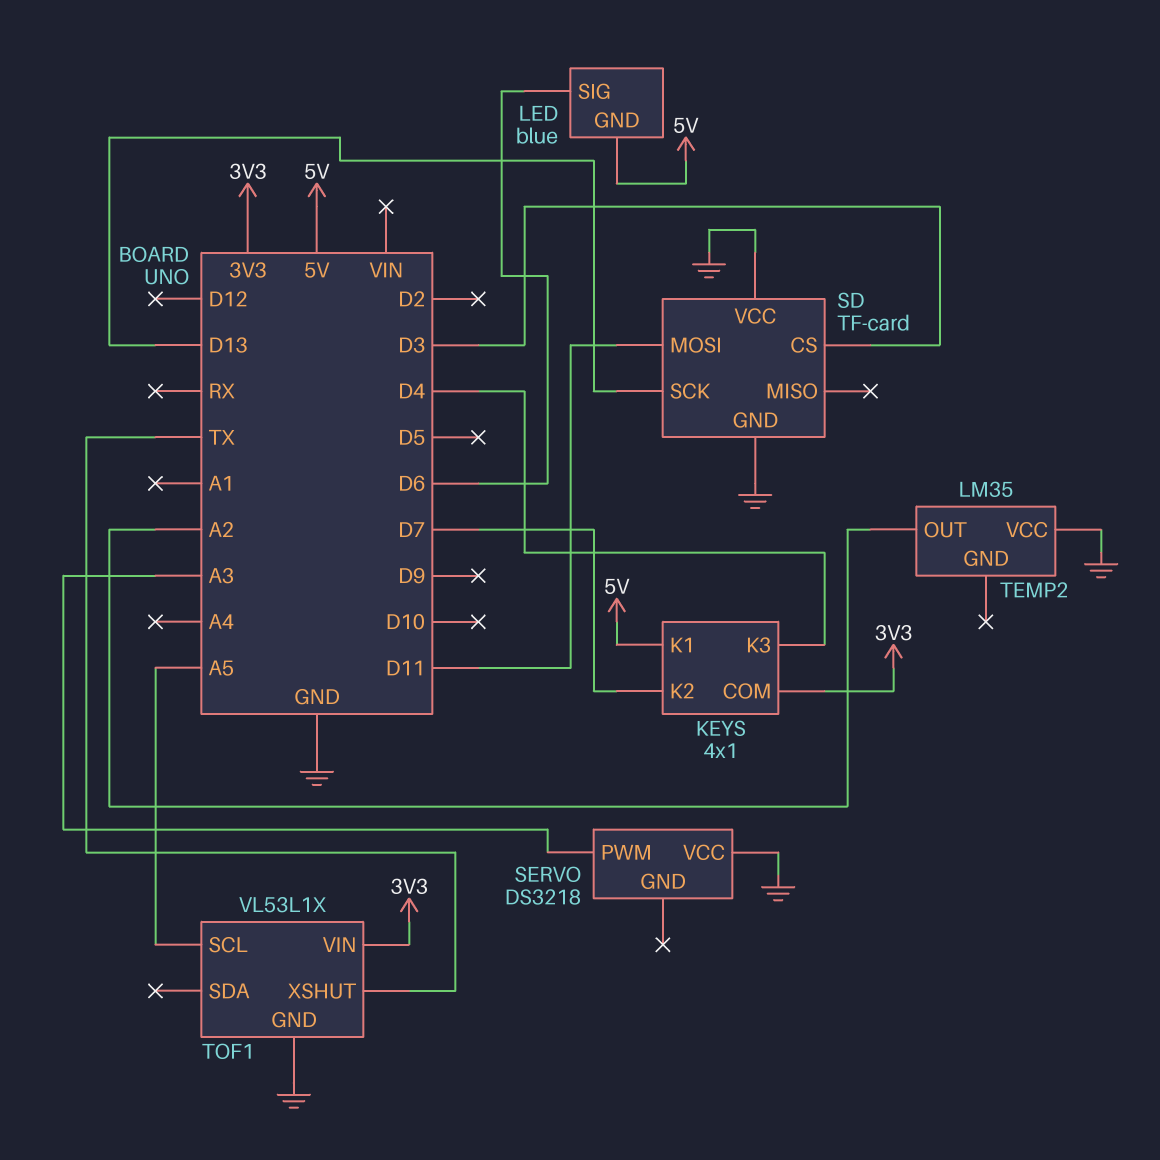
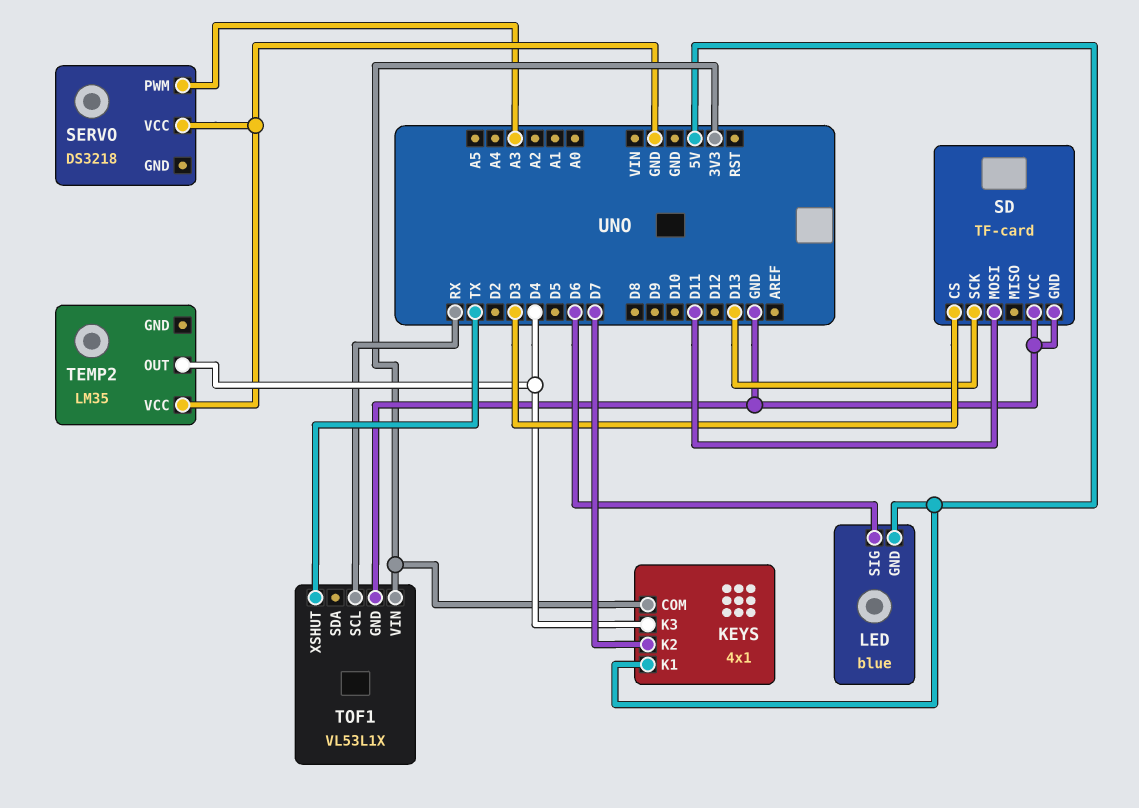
TEMP2 pin OUT: A2 -> D4
TOF1 pin SCL: A5 -> RX

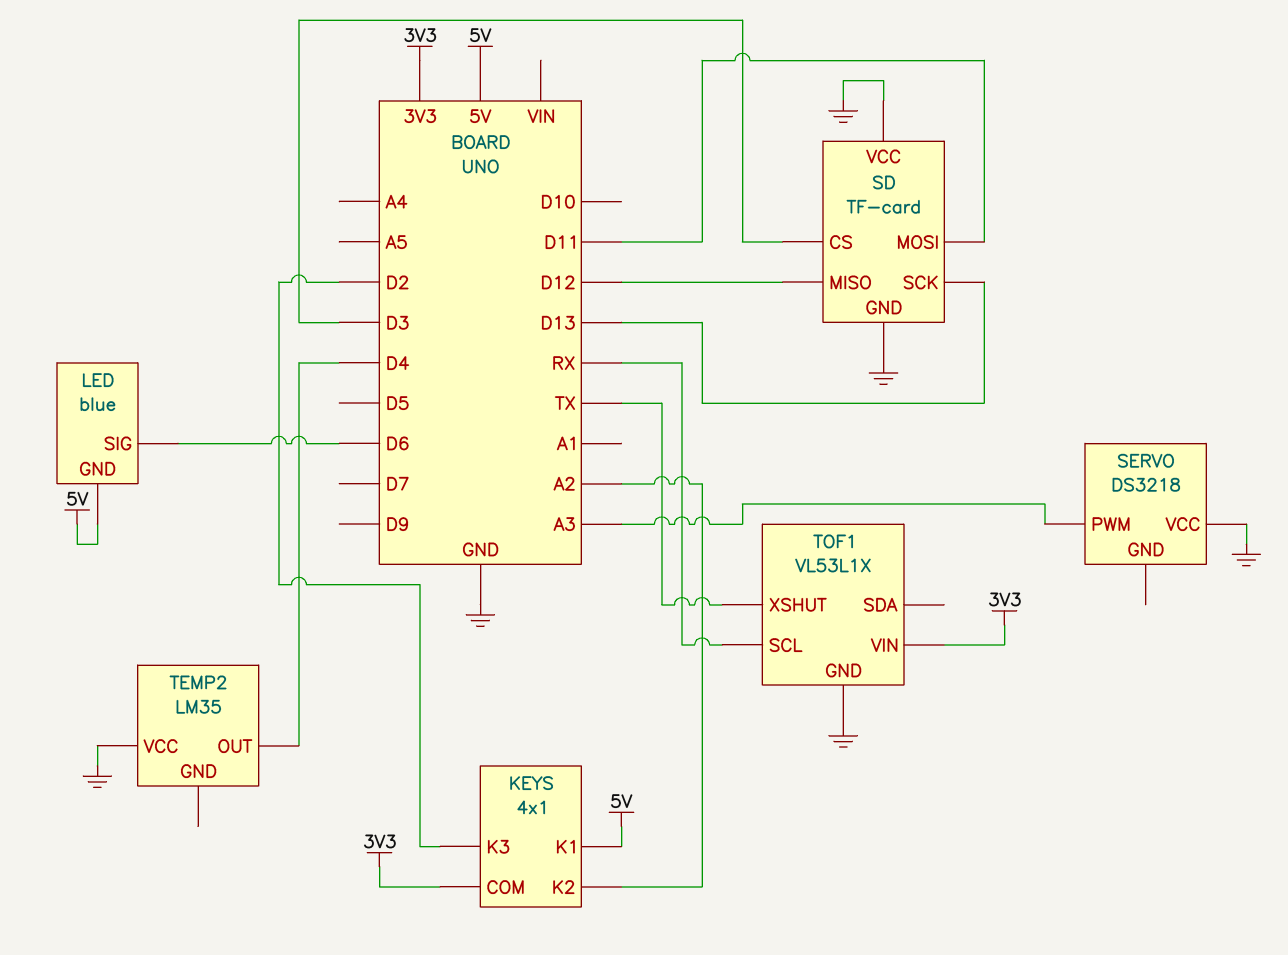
KEYS pin K2: D7 -> A2
KEYS pin K3: D4 -> D2
SD pin MISO: none -> D12

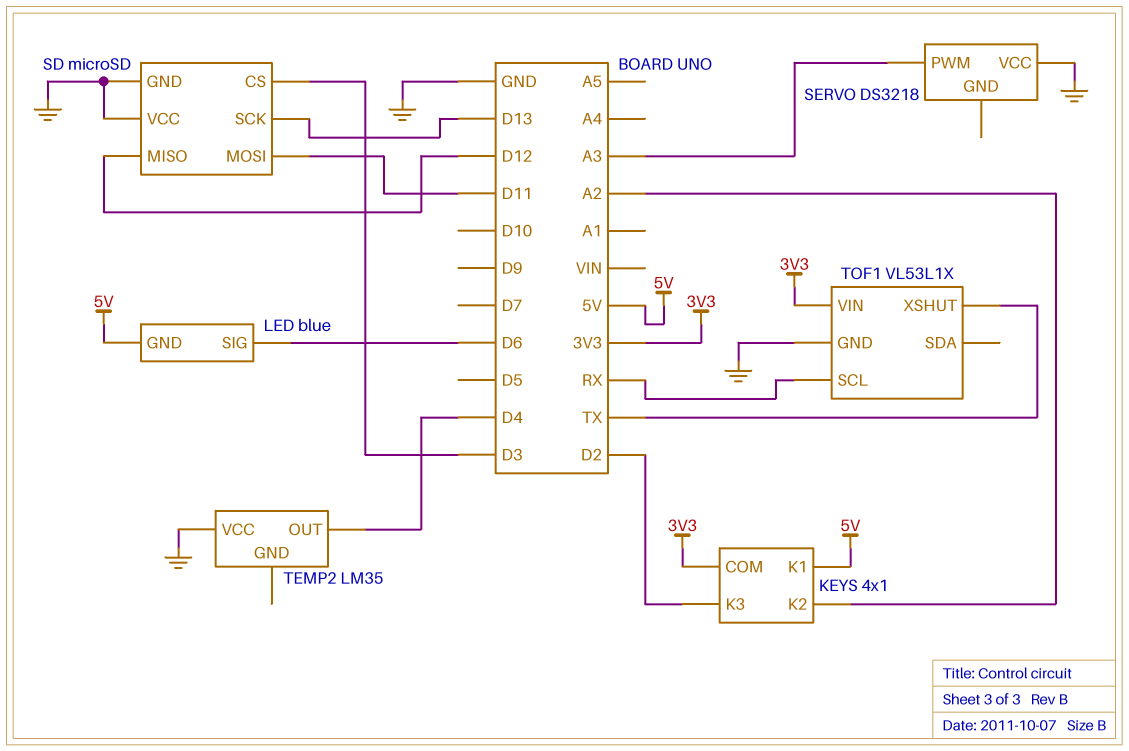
SD: TF-card -> microSD

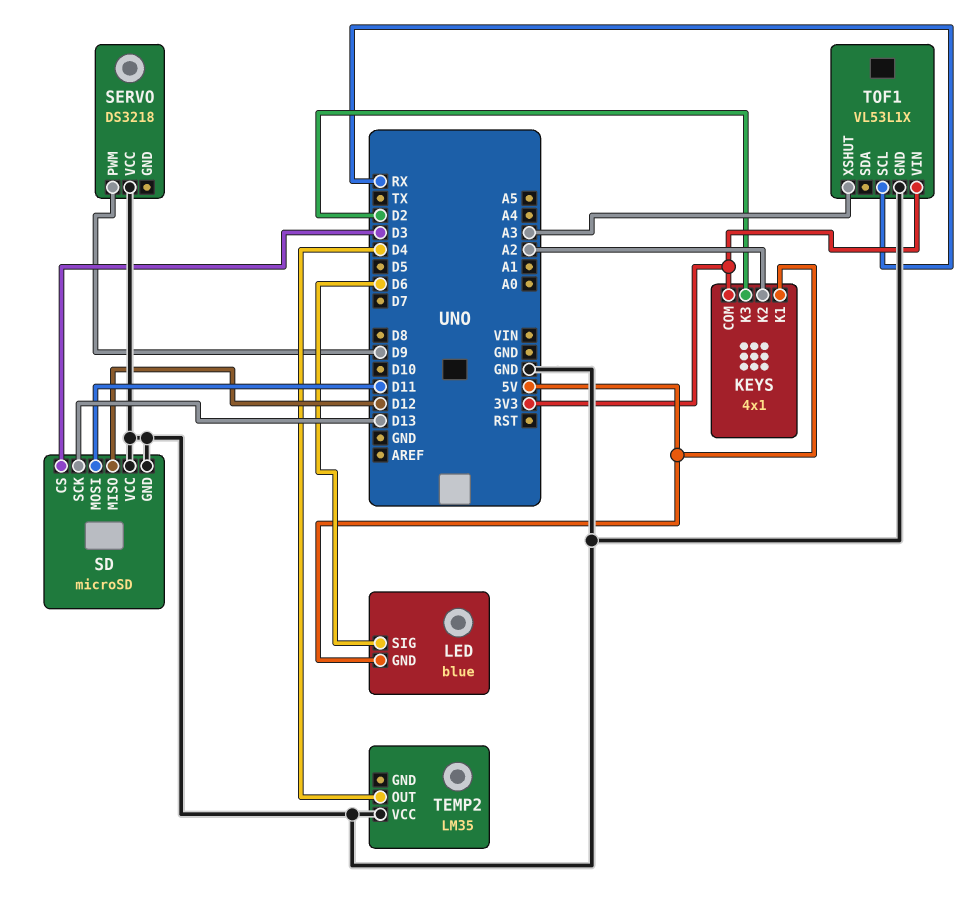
SERVO pin PWM: A3 -> D9
TOF1 pin XSHUT: TX -> A3

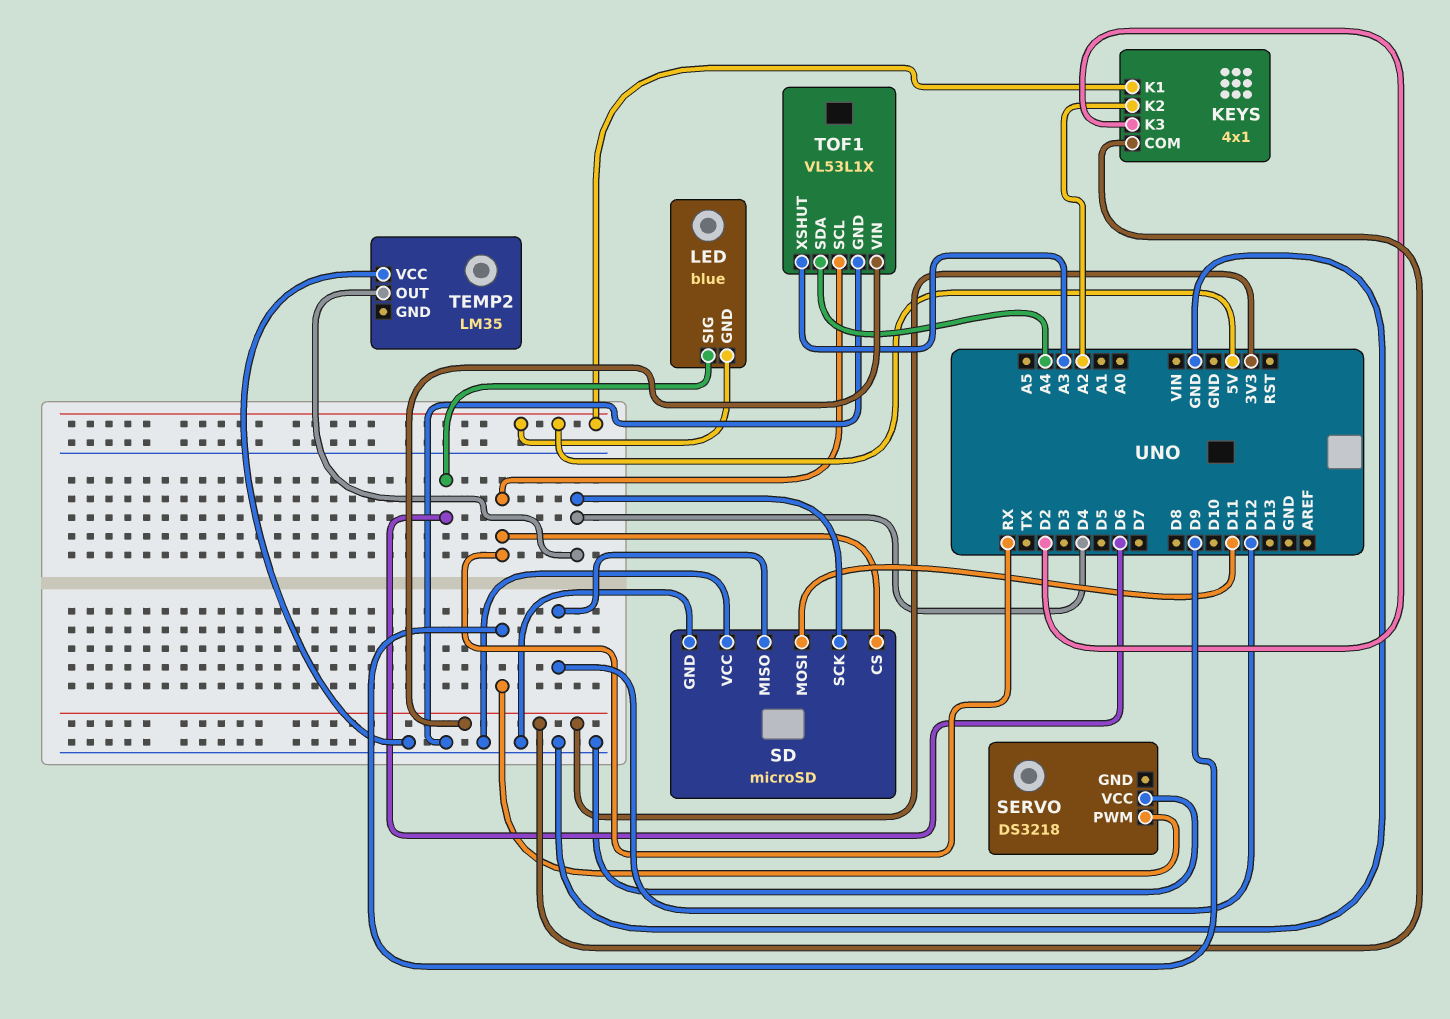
SD pin CS: D3 -> RX
SD pin SCK: D13 -> D4
TOF1 pin SDA: none -> A4

